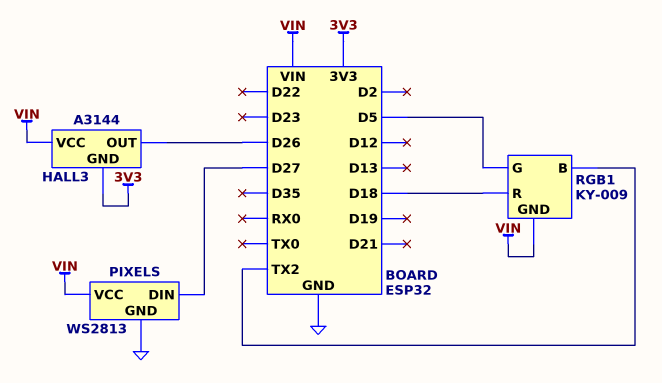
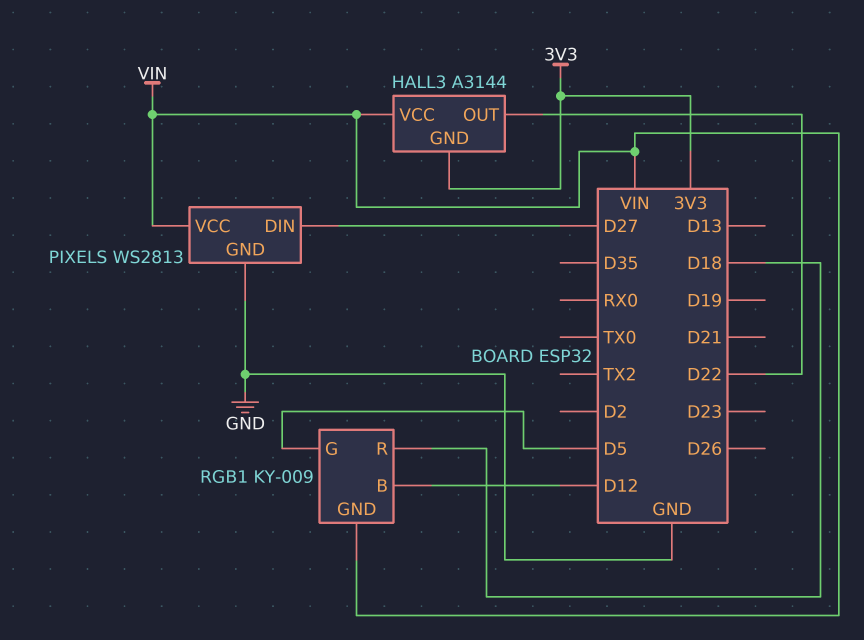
HALL3 pin OUT: D26 -> D22
RGB1 pin B: TX2 -> D12

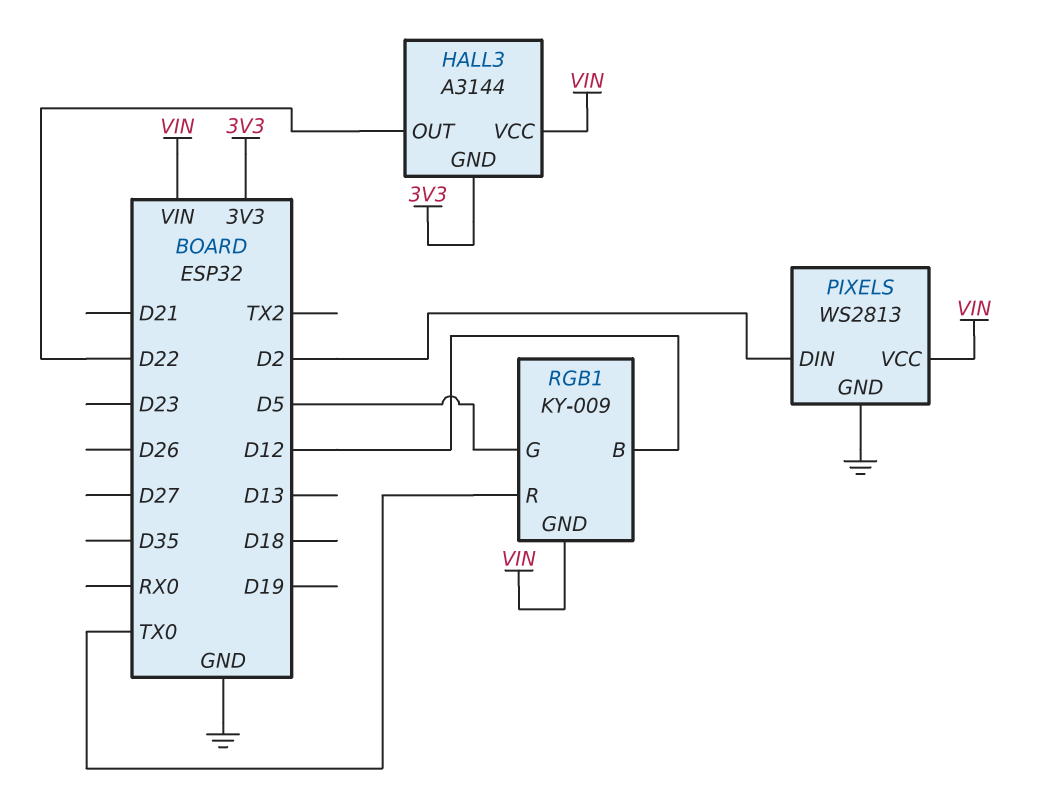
PIXELS pin DIN: D27 -> D2
RGB1 pin R: D18 -> TX0

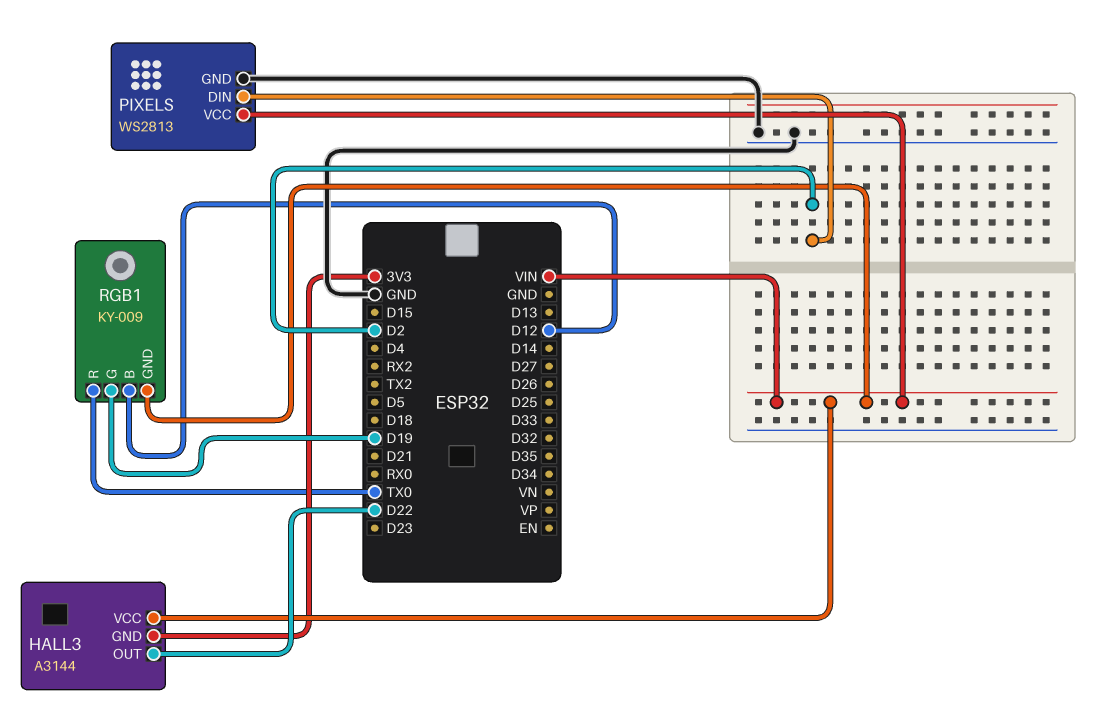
RGB1 pin G: D5 -> D19

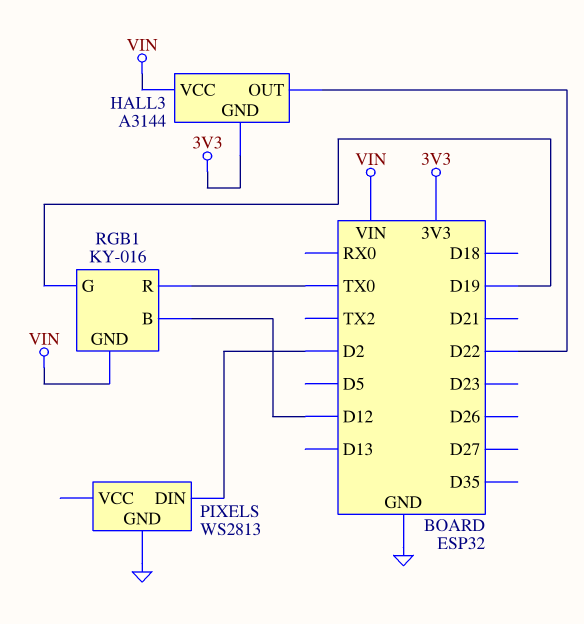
PIXELS pin VCC: VIN -> none
RGB1: KY-009 -> KY-016

